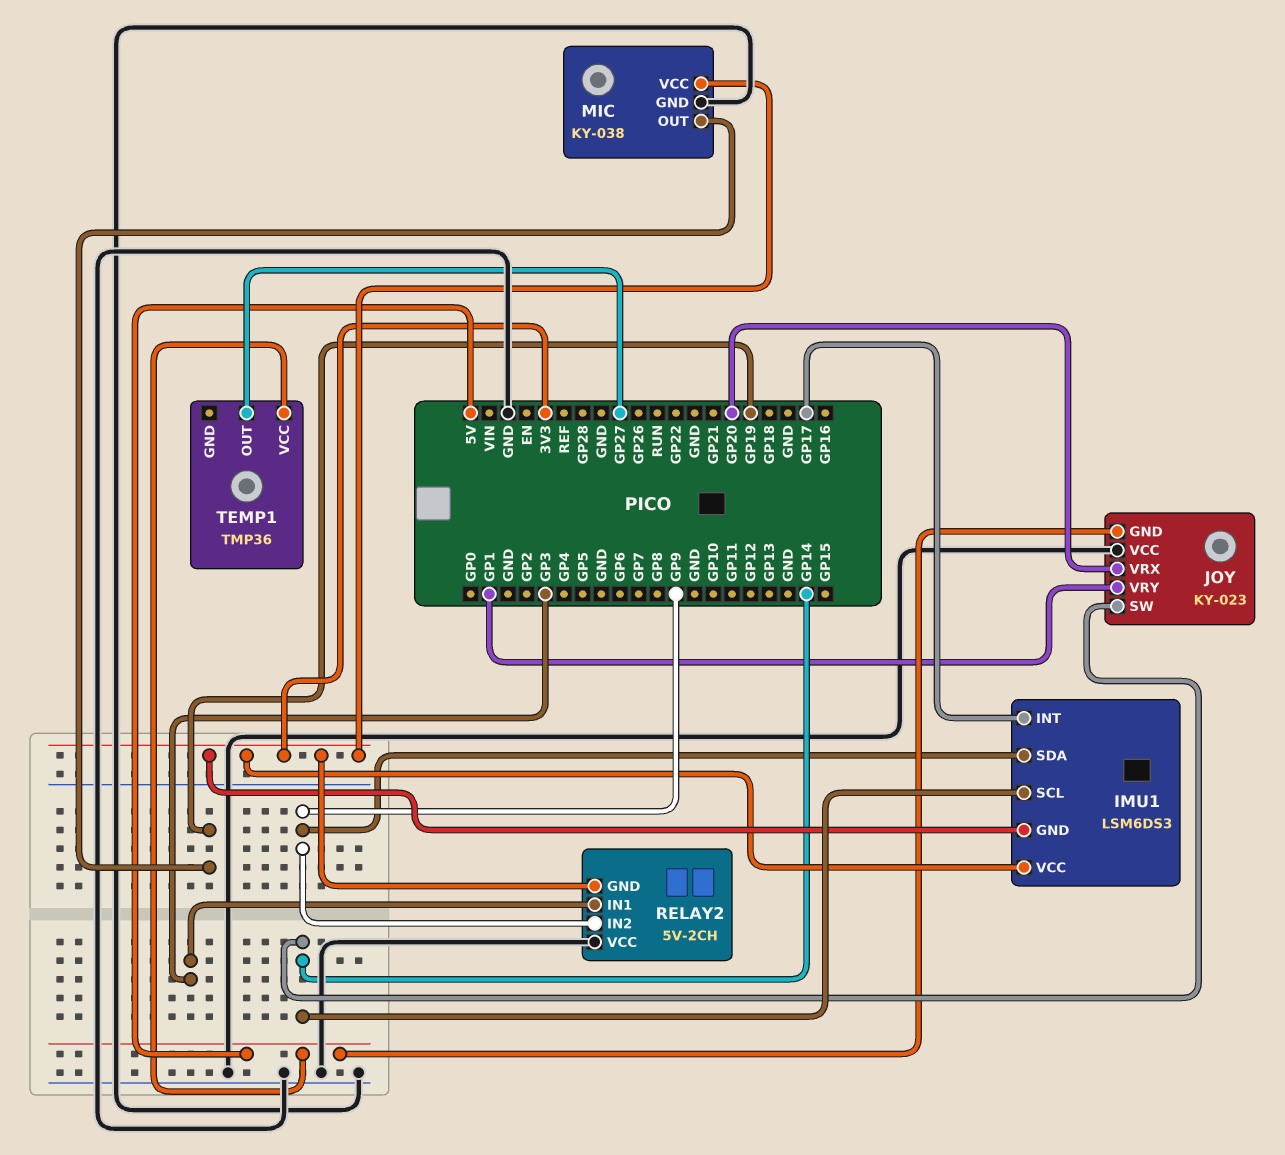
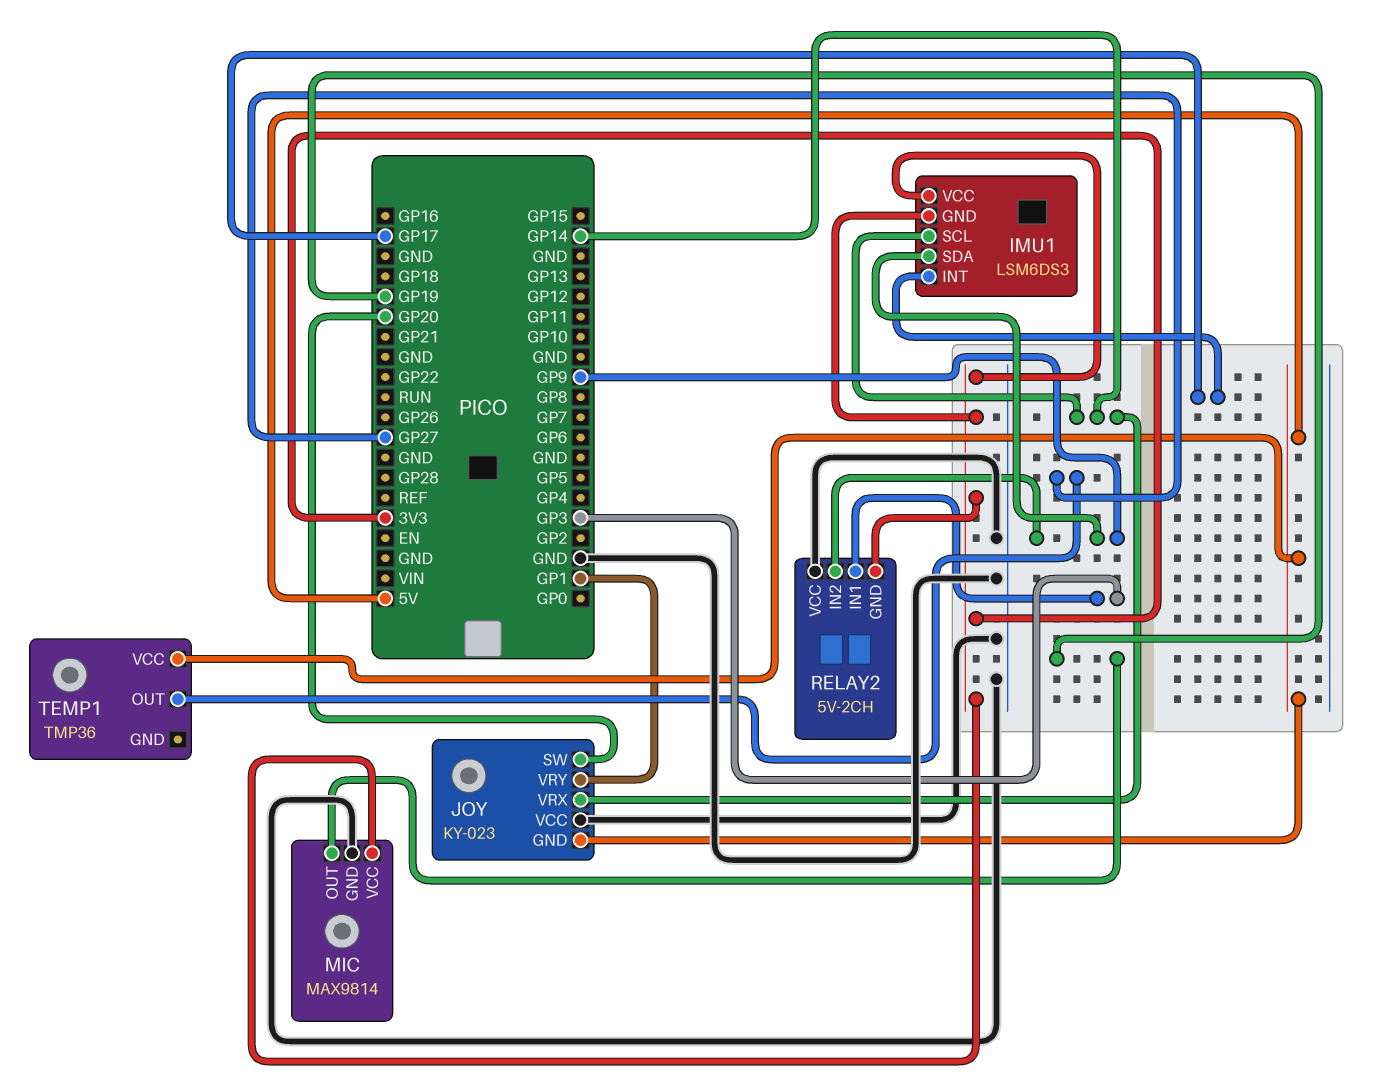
JOY pin SW: GP14 -> GP20
JOY pin VRX: GP20 -> GP14
MIC: KY-038 -> MAX9814

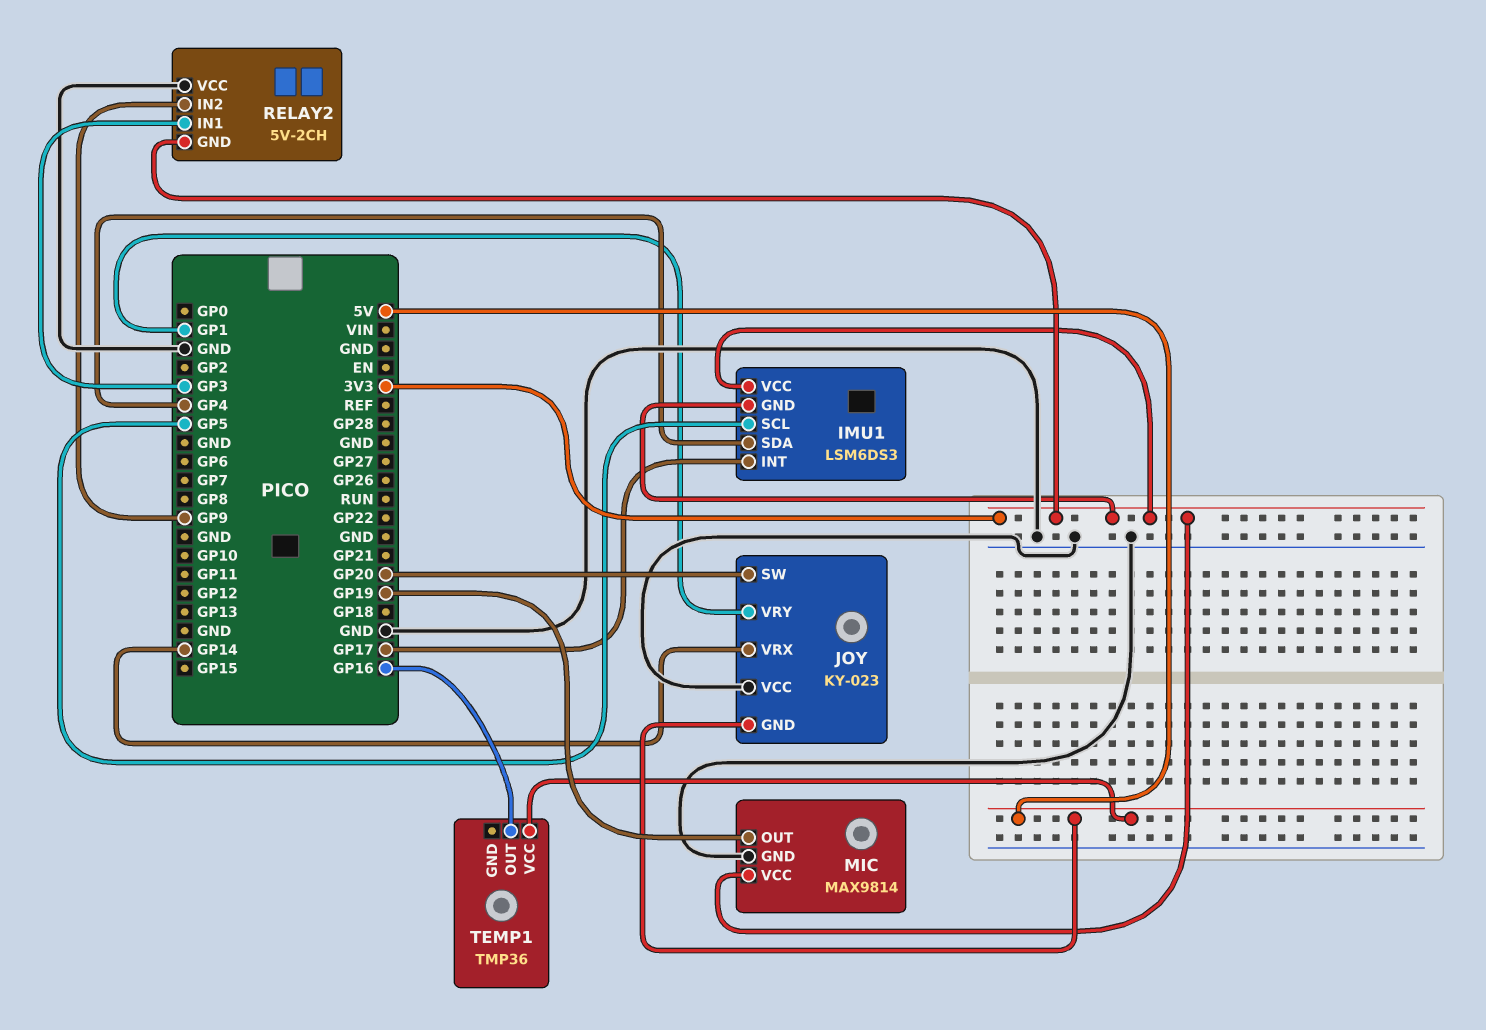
IMU1 pin SCL: GP14 -> GP5
IMU1 pin SDA: GP9 -> GP4
TEMP1 pin OUT: GP27 -> GP16

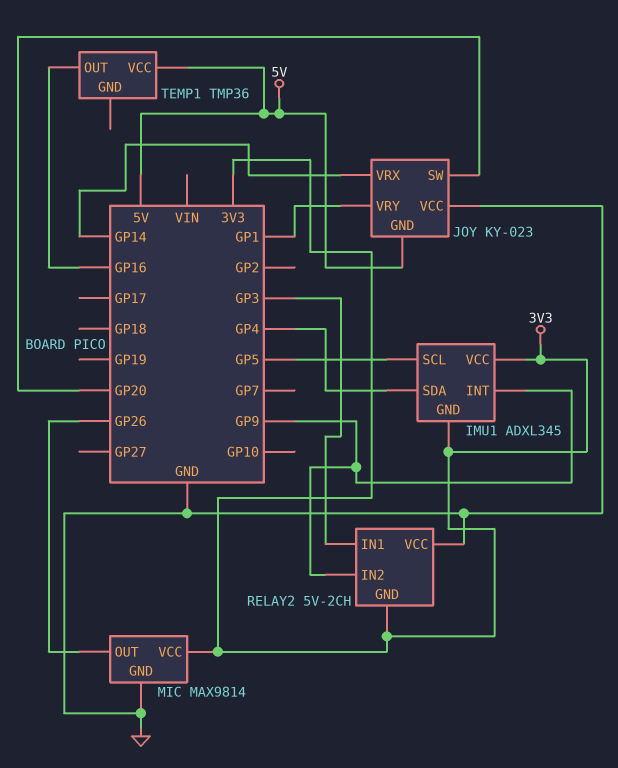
IMU1: LSM6DS3 -> ADXL345
IMU1 pin INT: GP17 -> GP9
MIC pin OUT: GP19 -> GP26

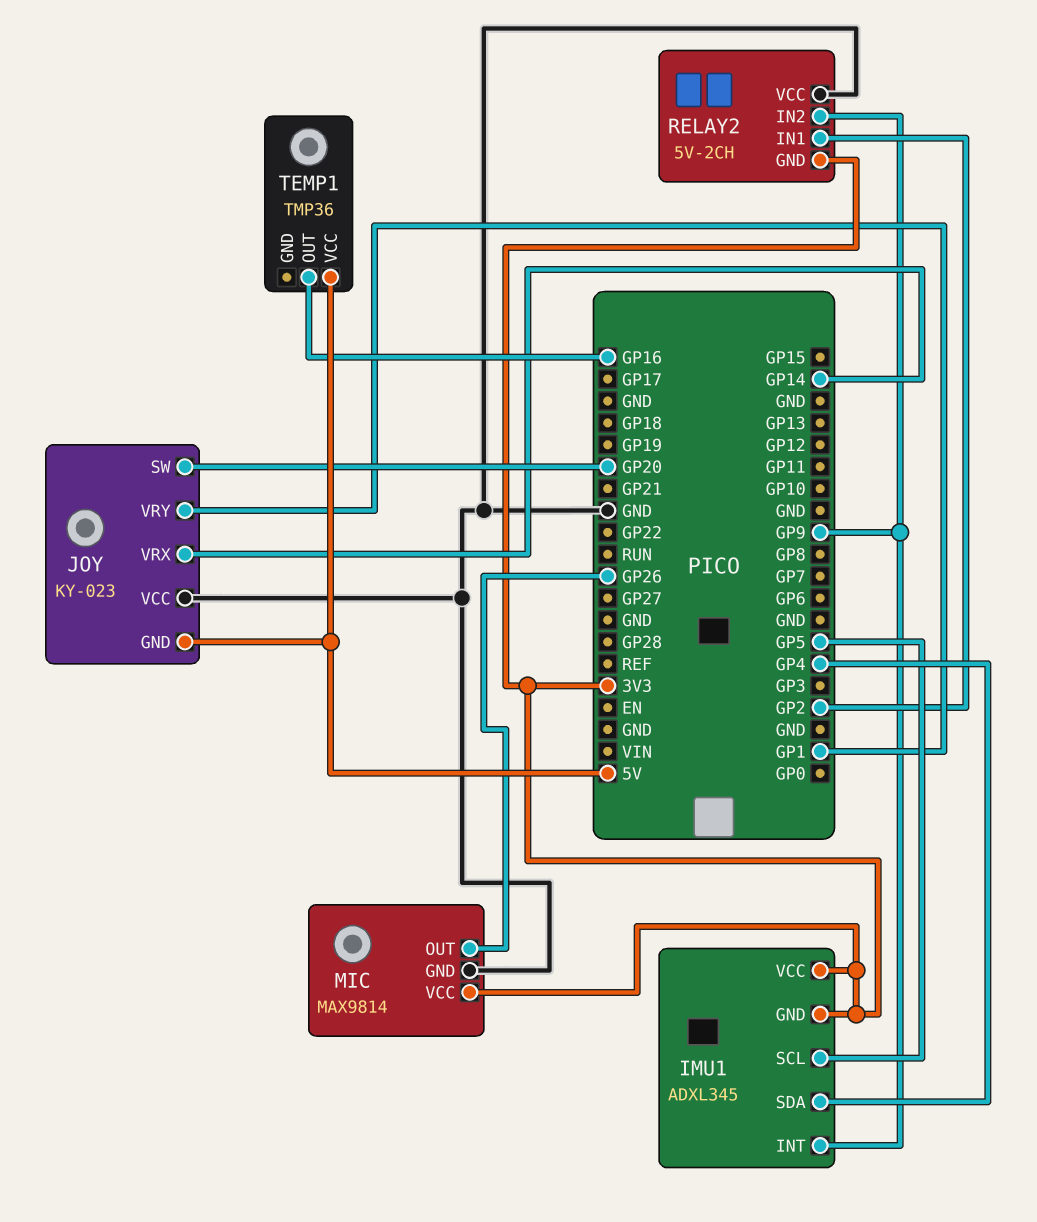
RELAY2 pin IN1: GP3 -> GP2

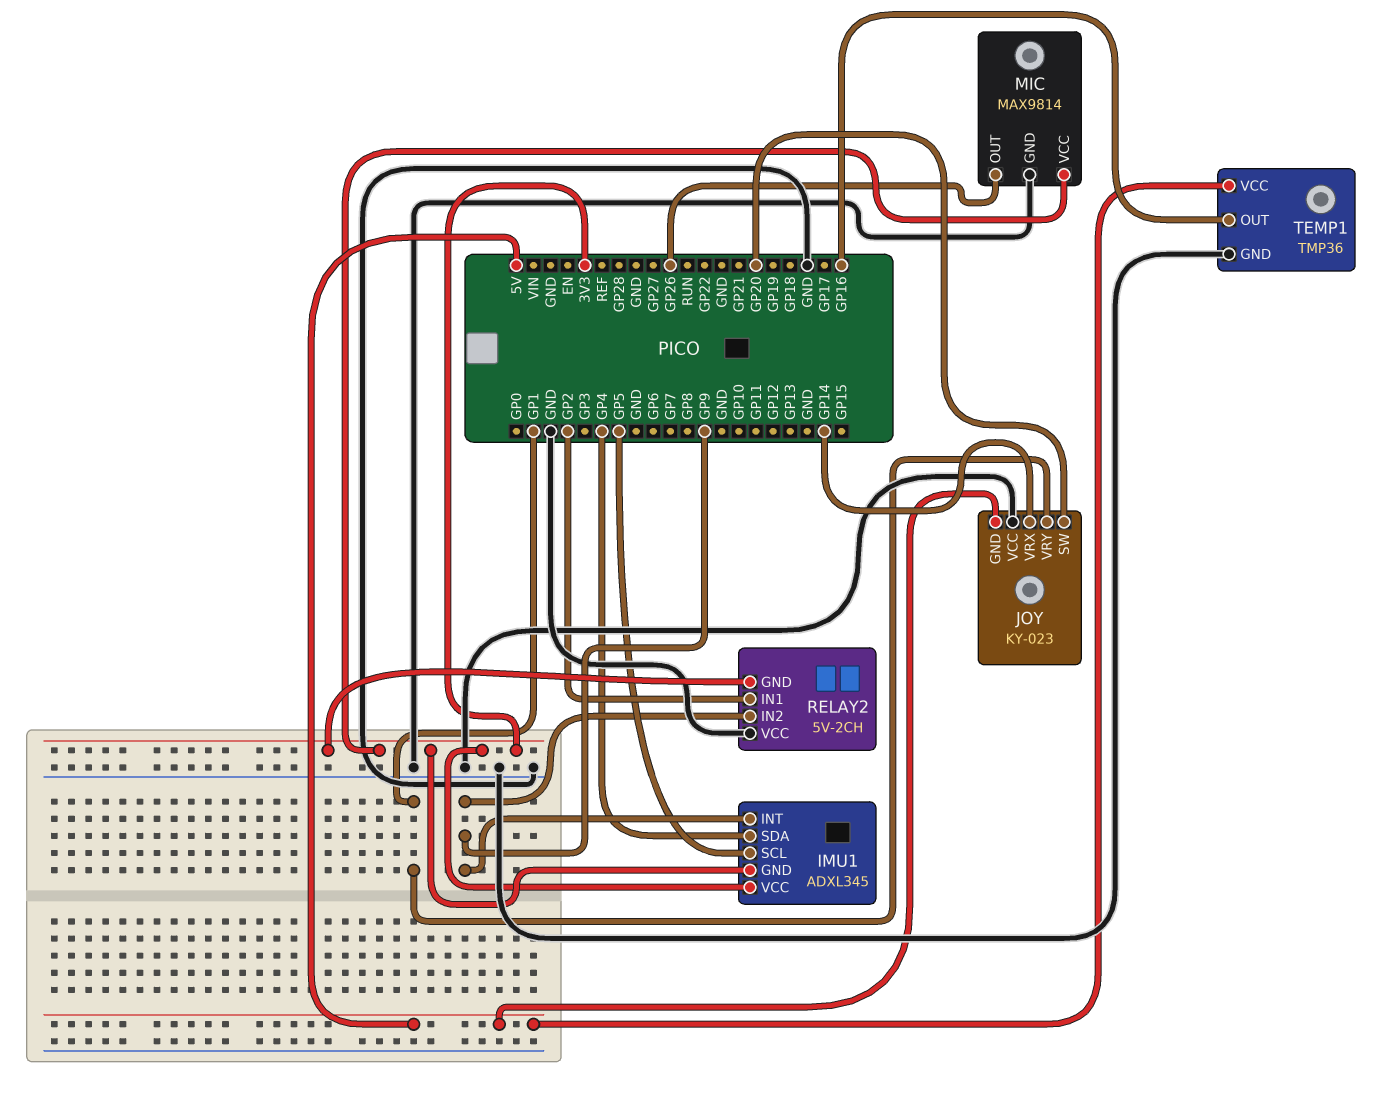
TEMP1 pin GND: none -> GND

